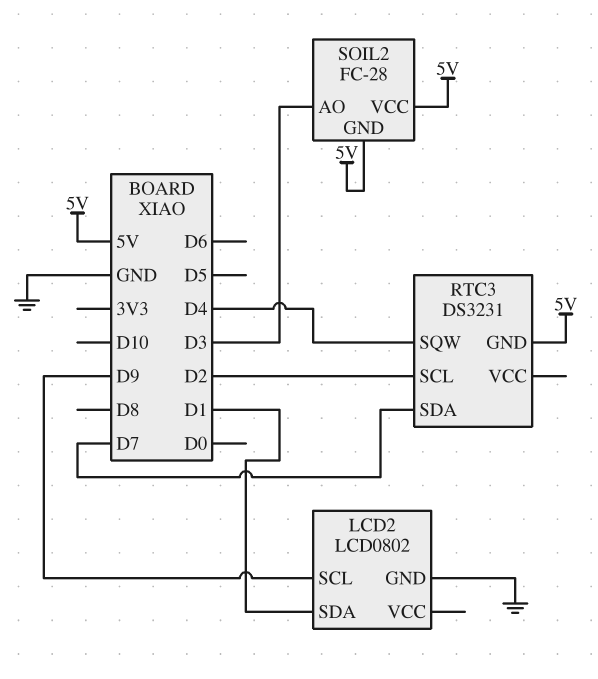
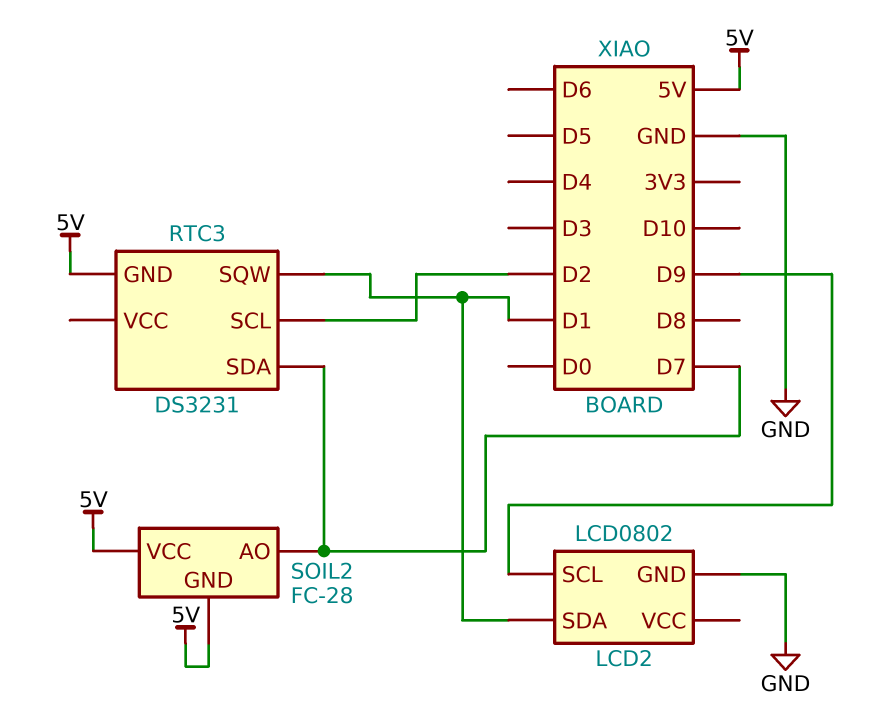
RTC3 pin SQW: D4 -> D1
SOIL2 pin AO: D3 -> D7

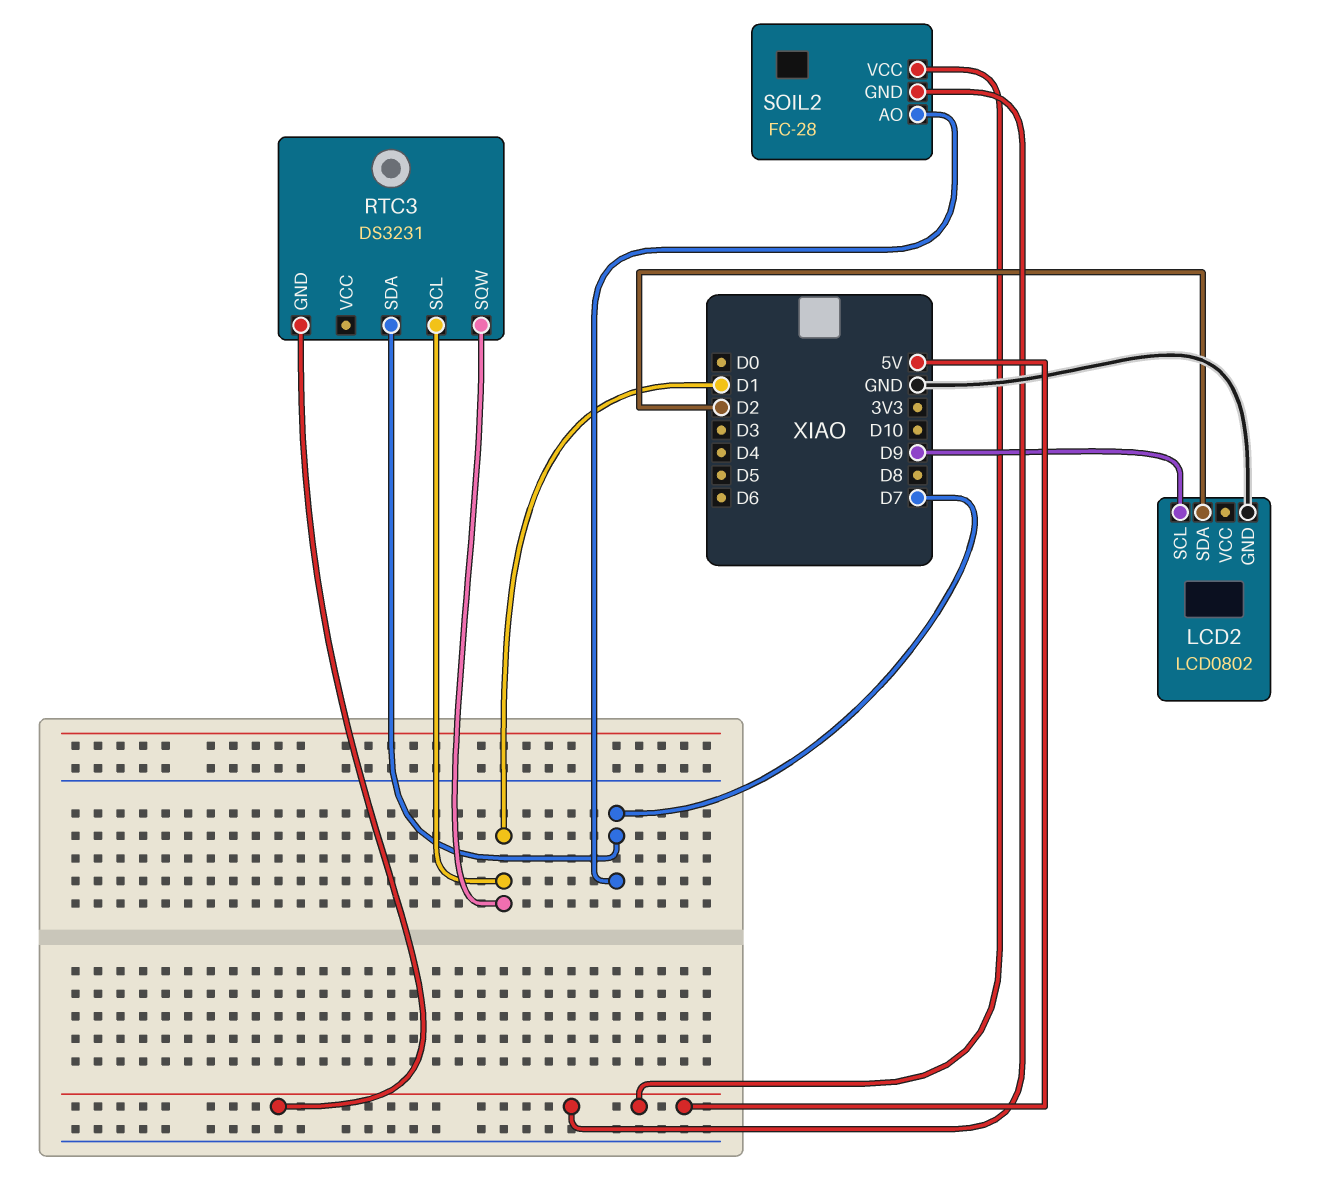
LCD2 pin SDA: D1 -> D2
RTC3 pin SCL: D2 -> D1

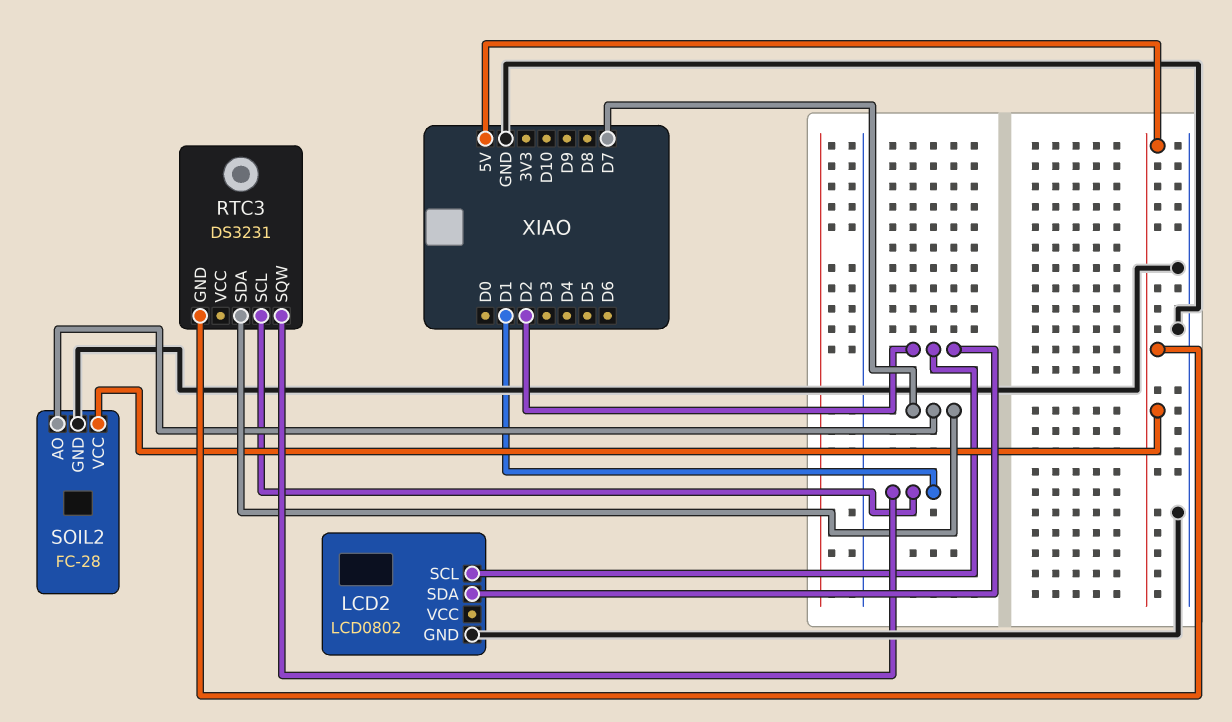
LCD2 pin SCL: D9 -> D2
SOIL2 pin GND: 5V -> GND

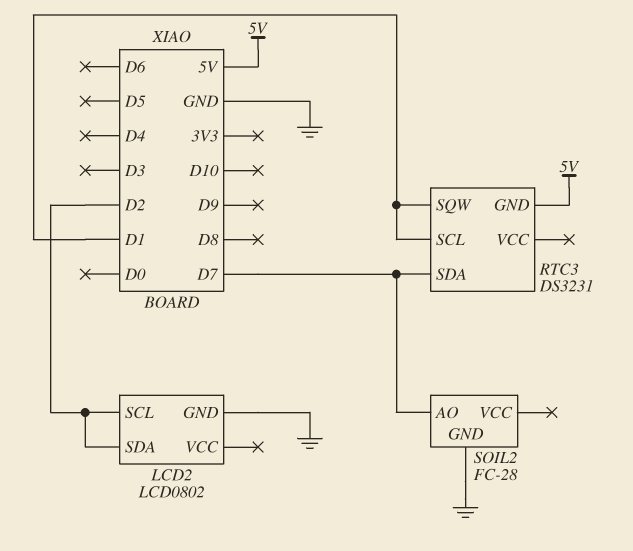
SOIL2 pin VCC: 5V -> none

